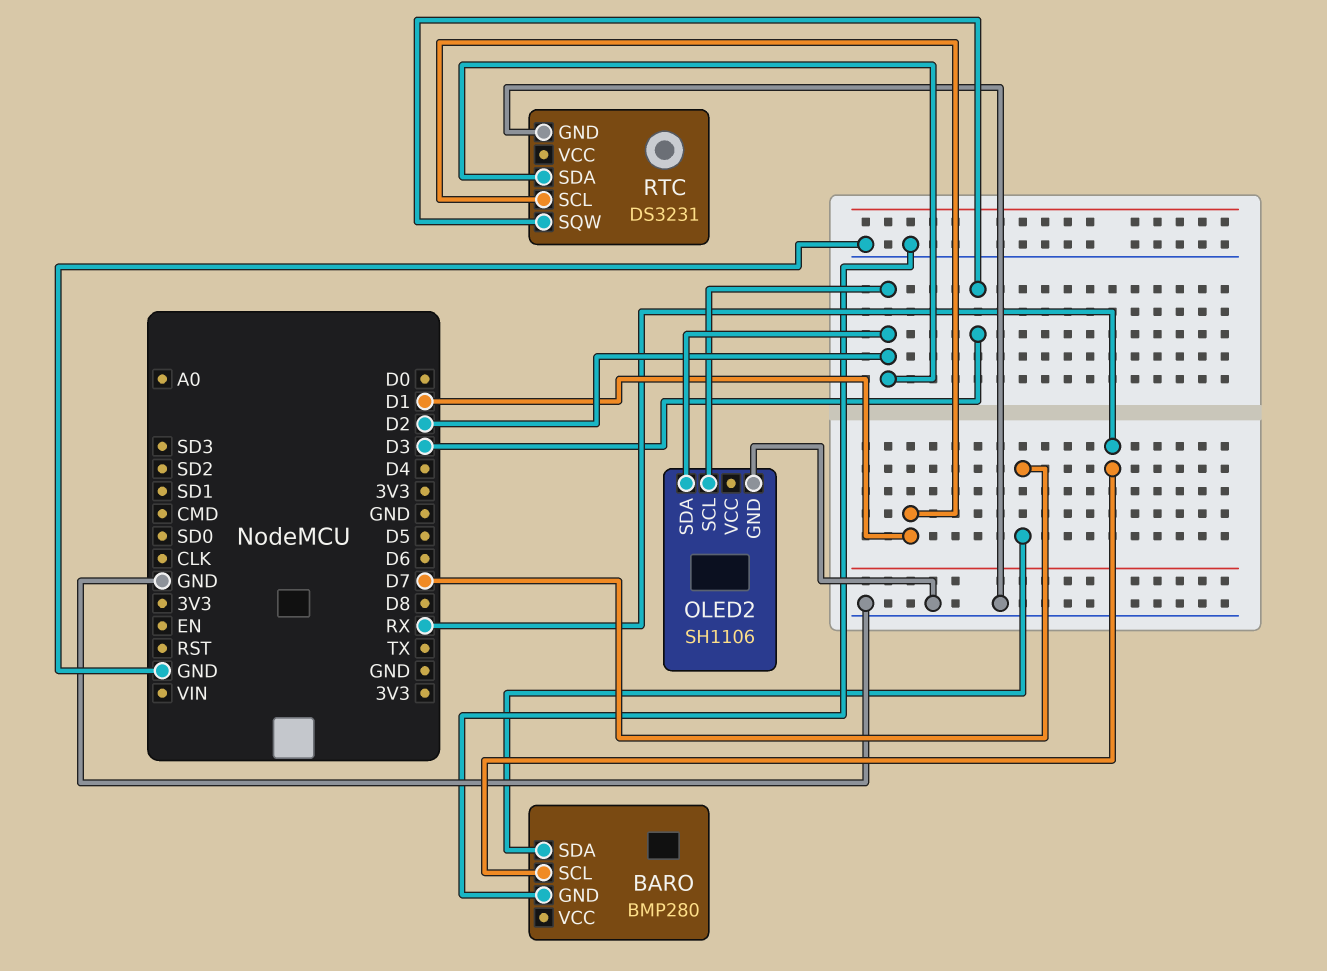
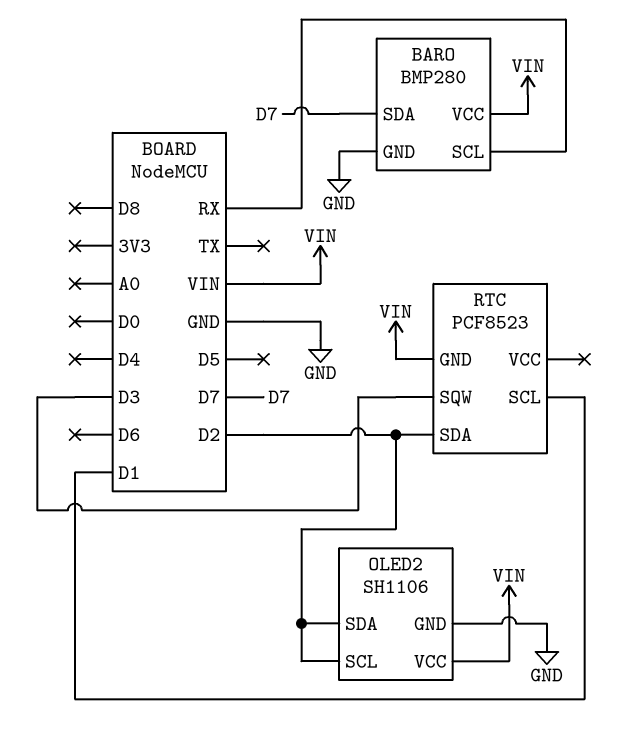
BARO pin VCC: none -> VIN
OLED2 pin VCC: none -> VIN
RTC: DS3231 -> PCF8523
RTC pin GND: GND -> VIN

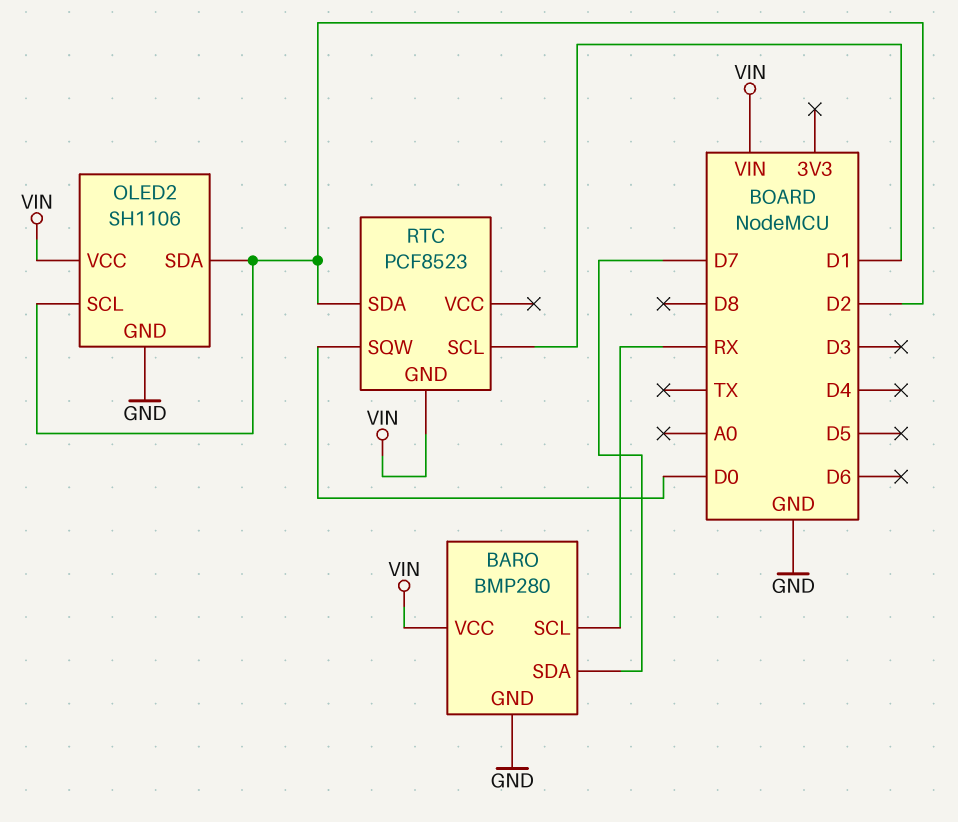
RTC pin SQW: D3 -> D0

